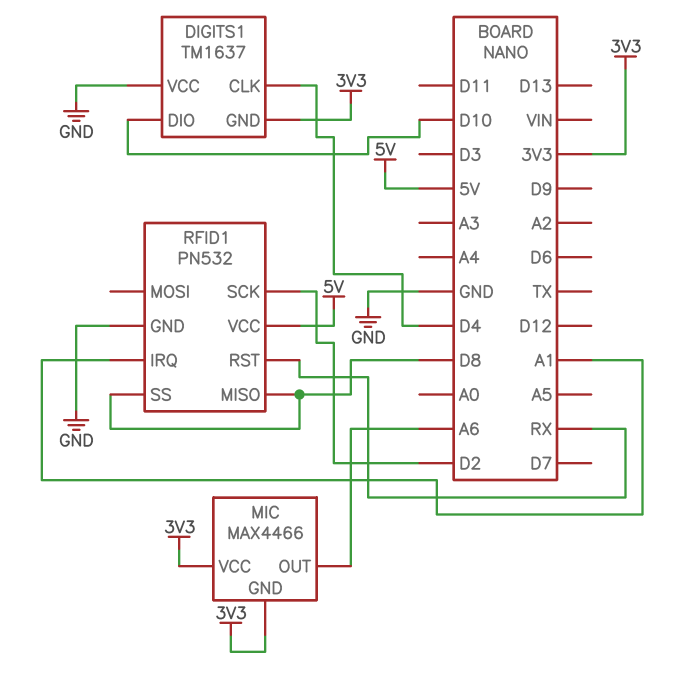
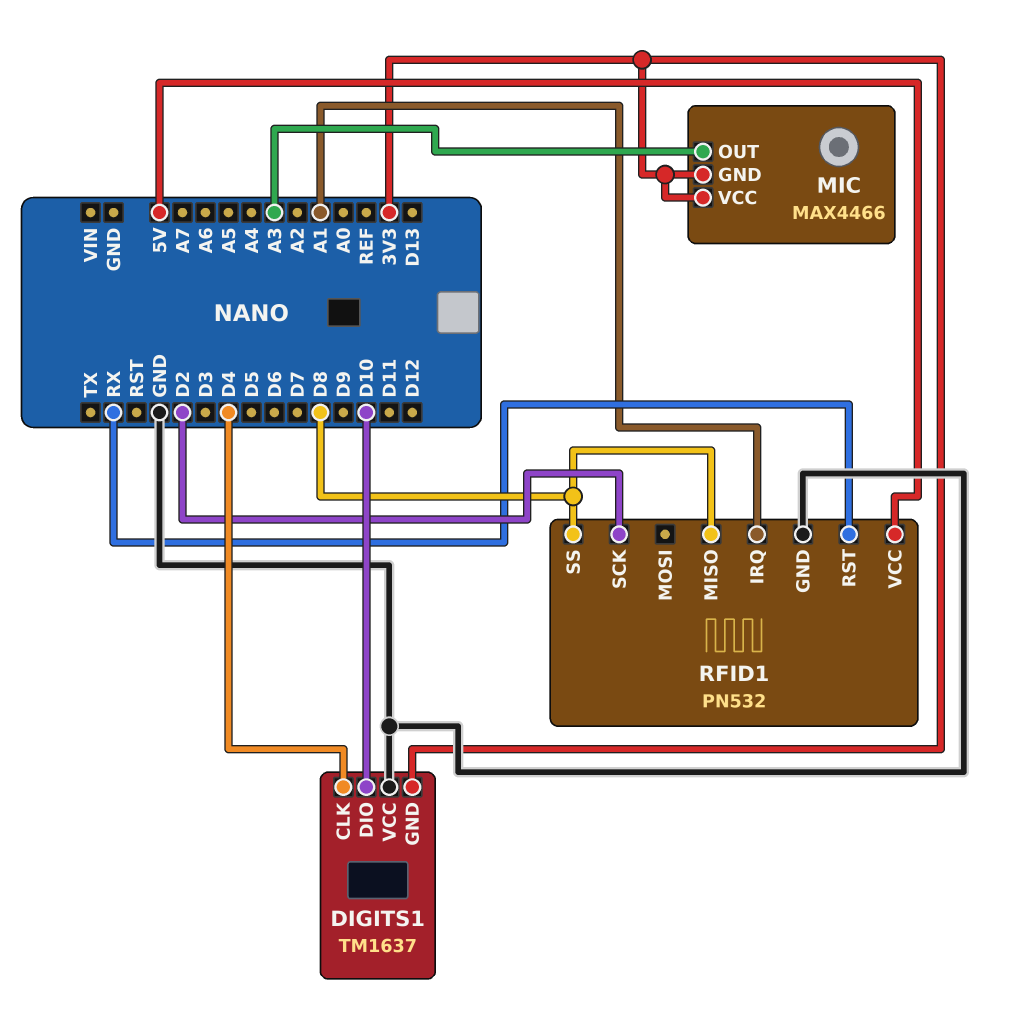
MIC pin OUT: A6 -> A3

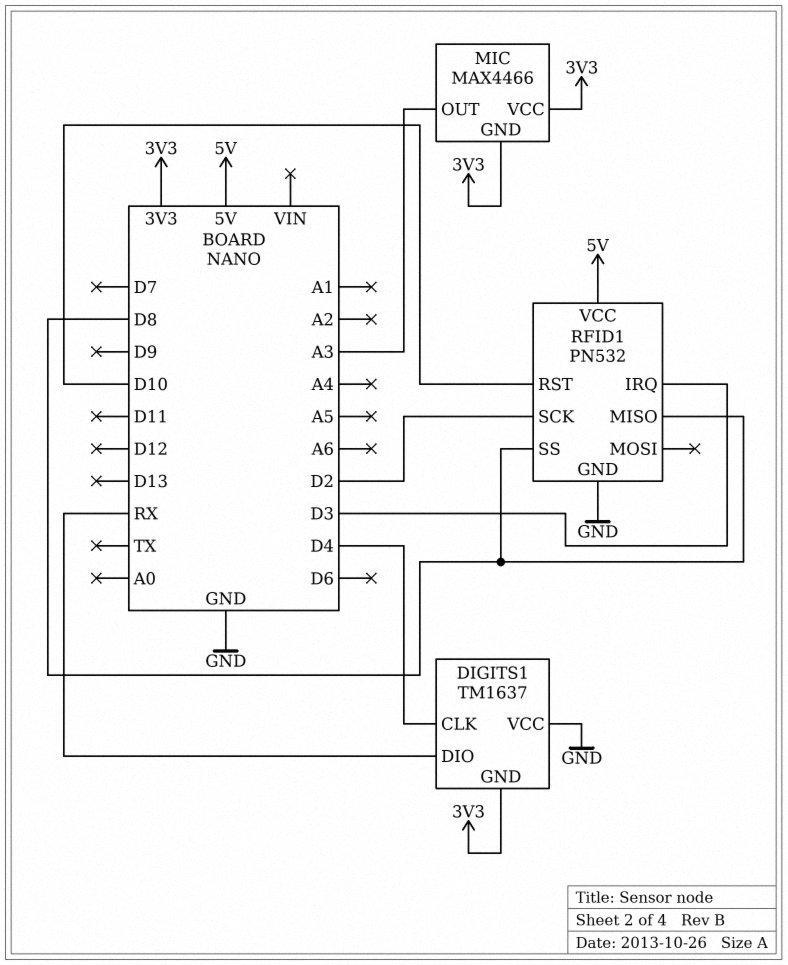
DIGITS1 pin DIO: D10 -> RX
RFID1 pin IRQ: A1 -> D3
RFID1 pin RST: RX -> D10

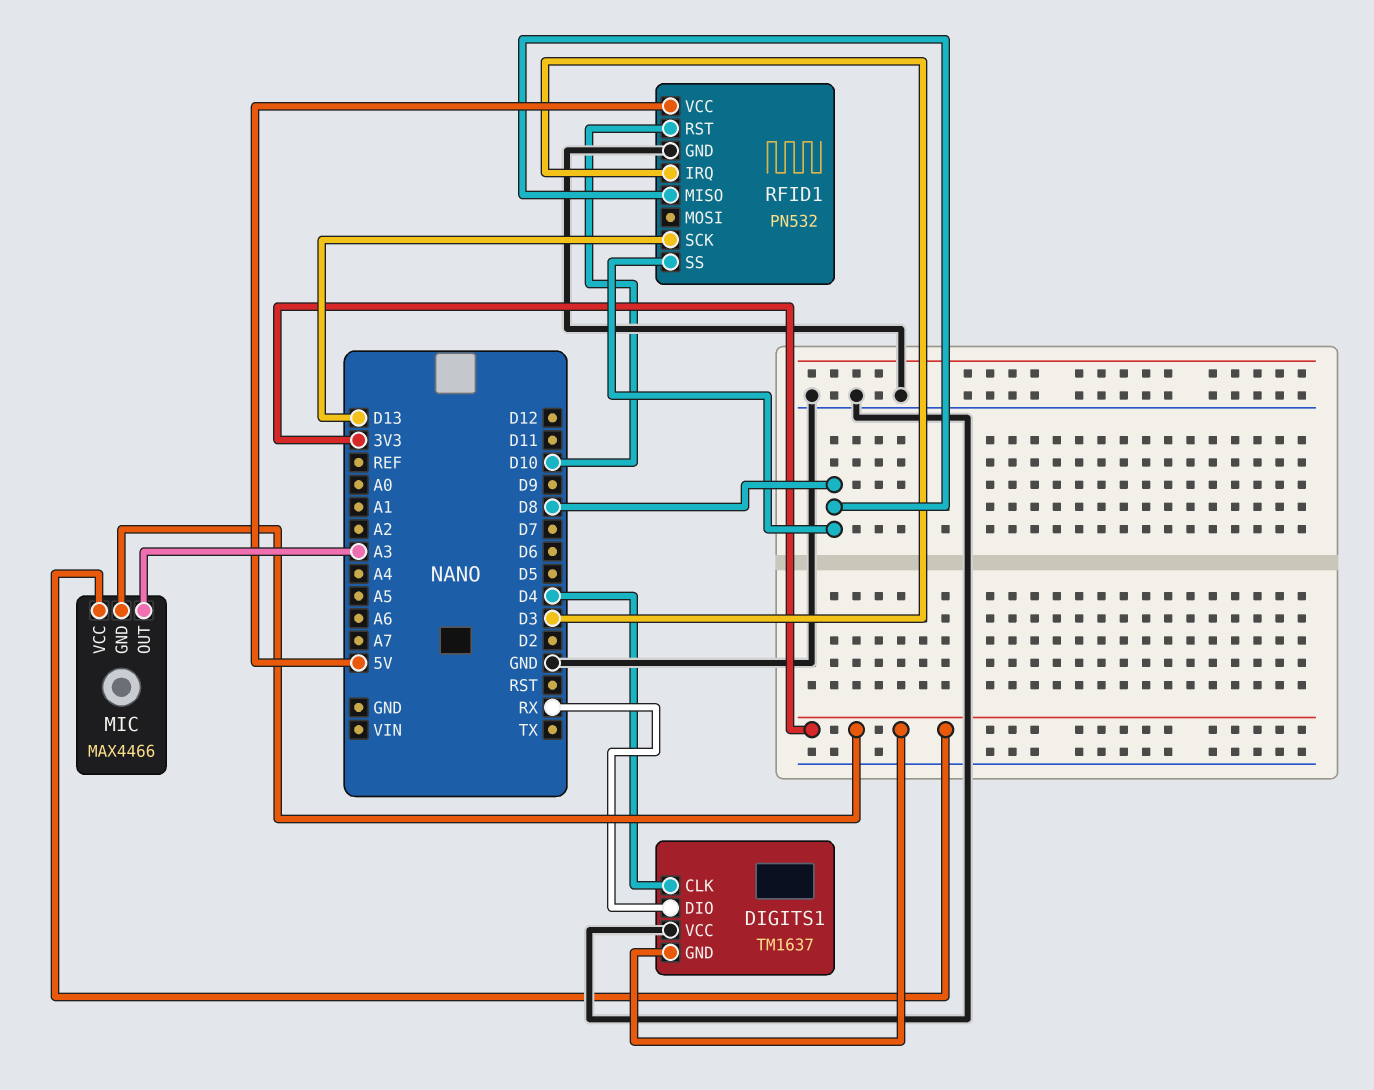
RFID1 pin SCK: D2 -> D13

